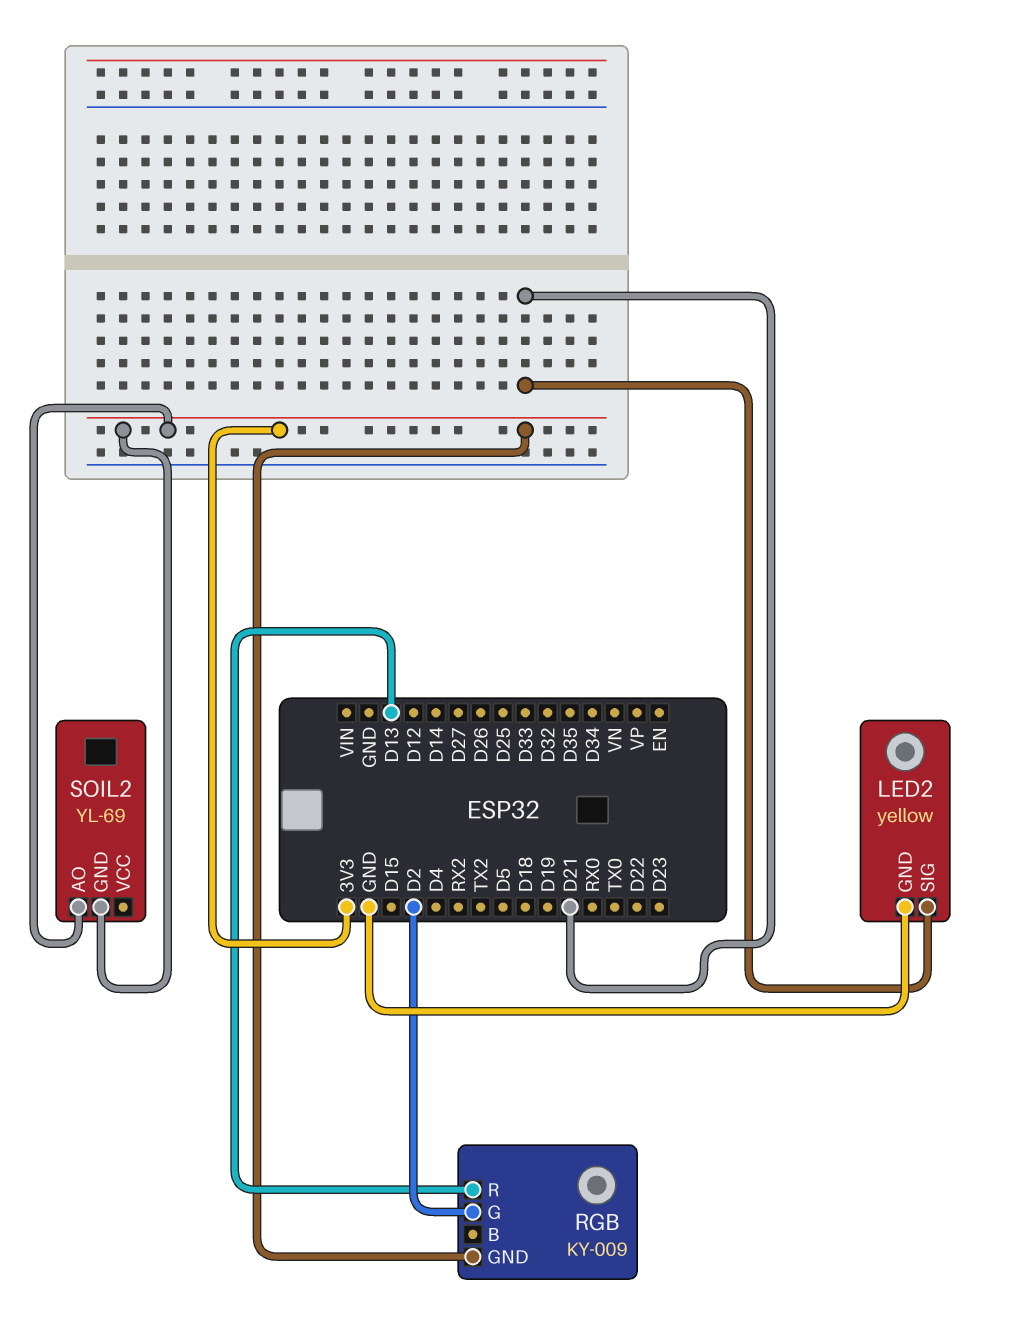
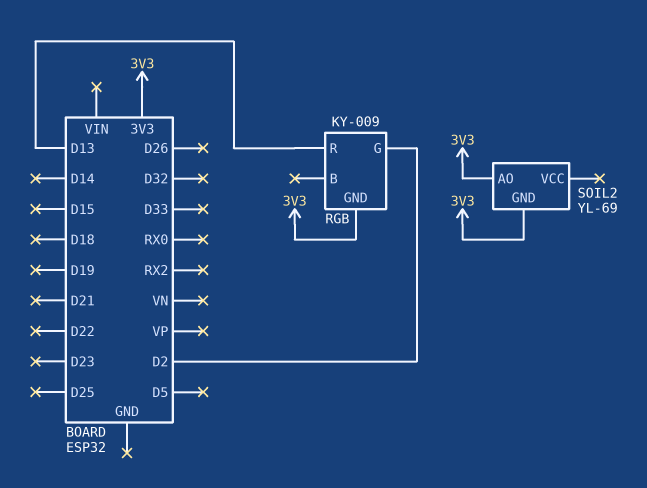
LED2: yellow -> none
LED2 pin GND: GND -> none
LED2 pin SIG: D21 -> none

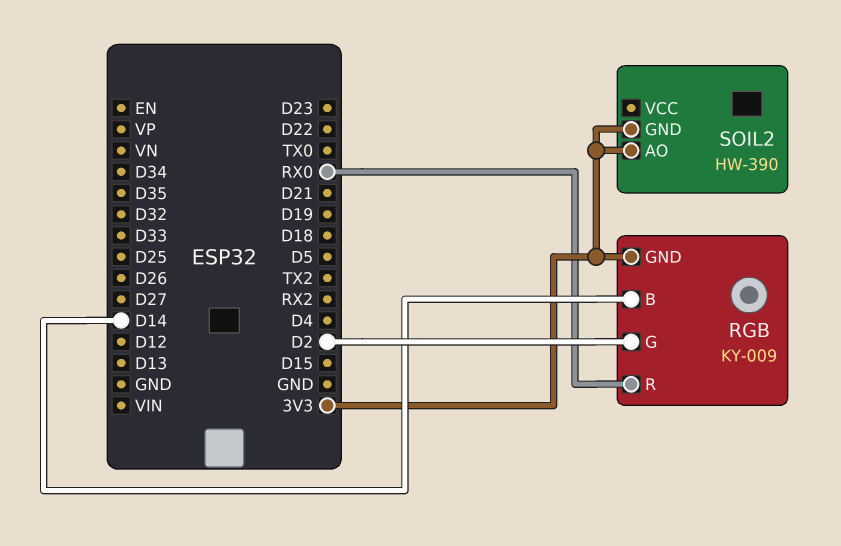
RGB pin B: none -> D14
RGB pin R: D13 -> RX0
SOIL2: YL-69 -> HW-390

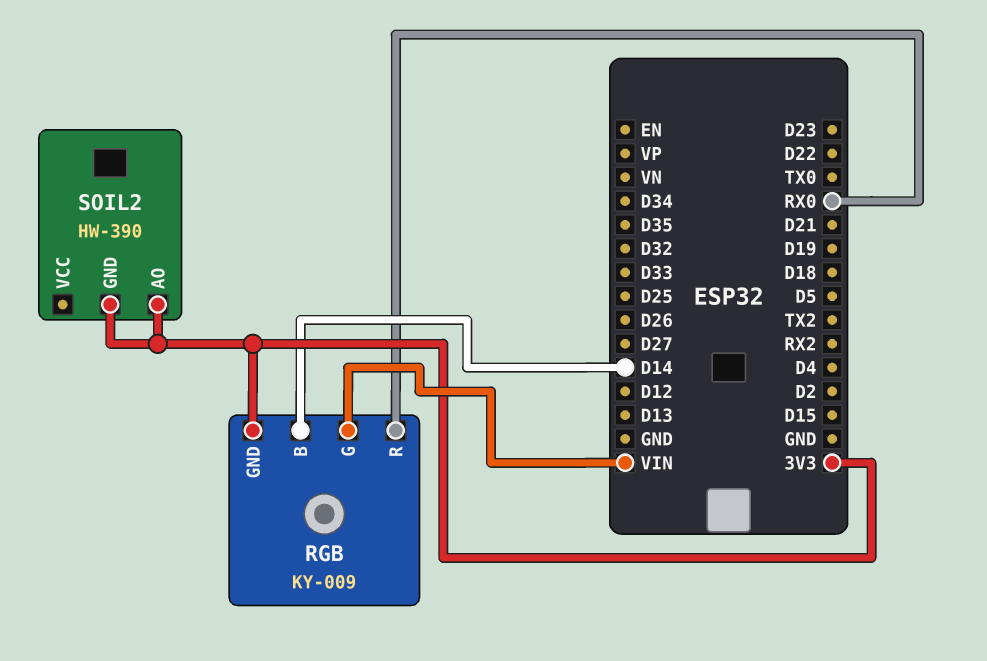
RGB pin G: D2 -> VIN

